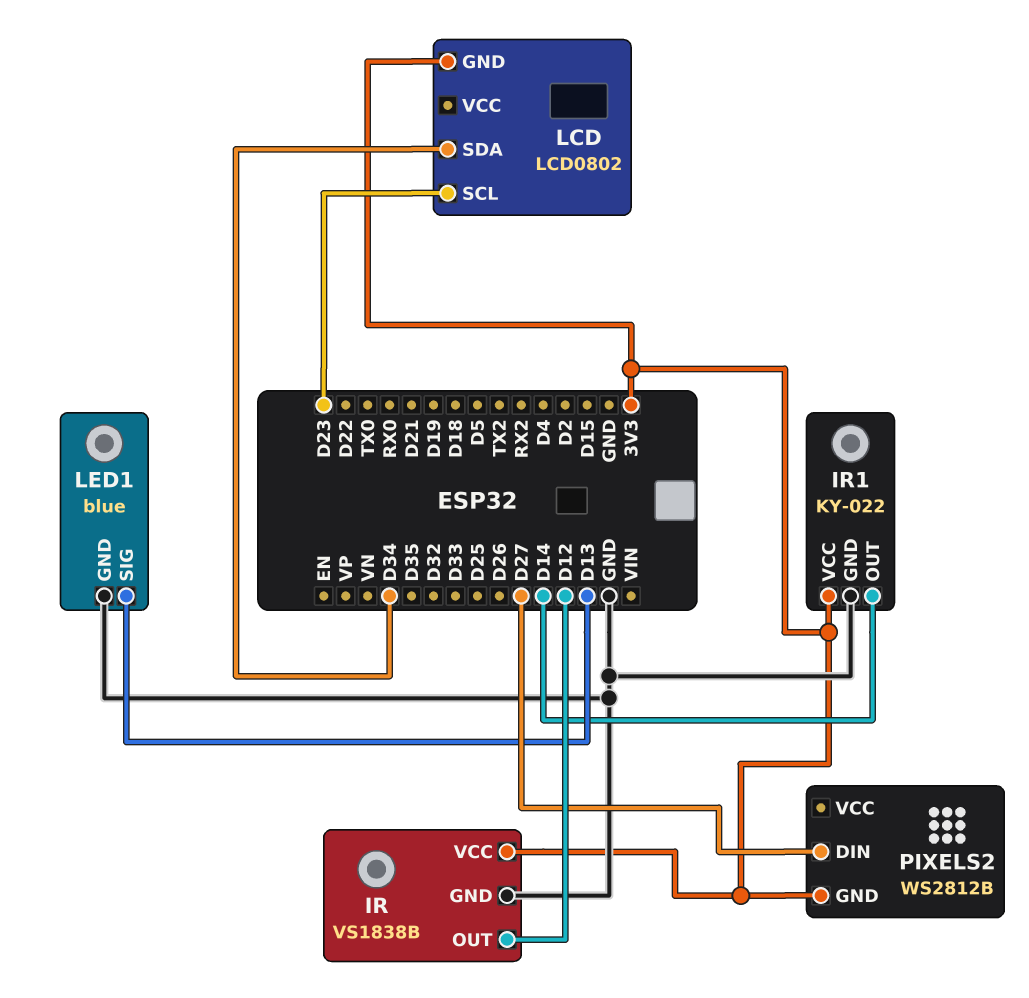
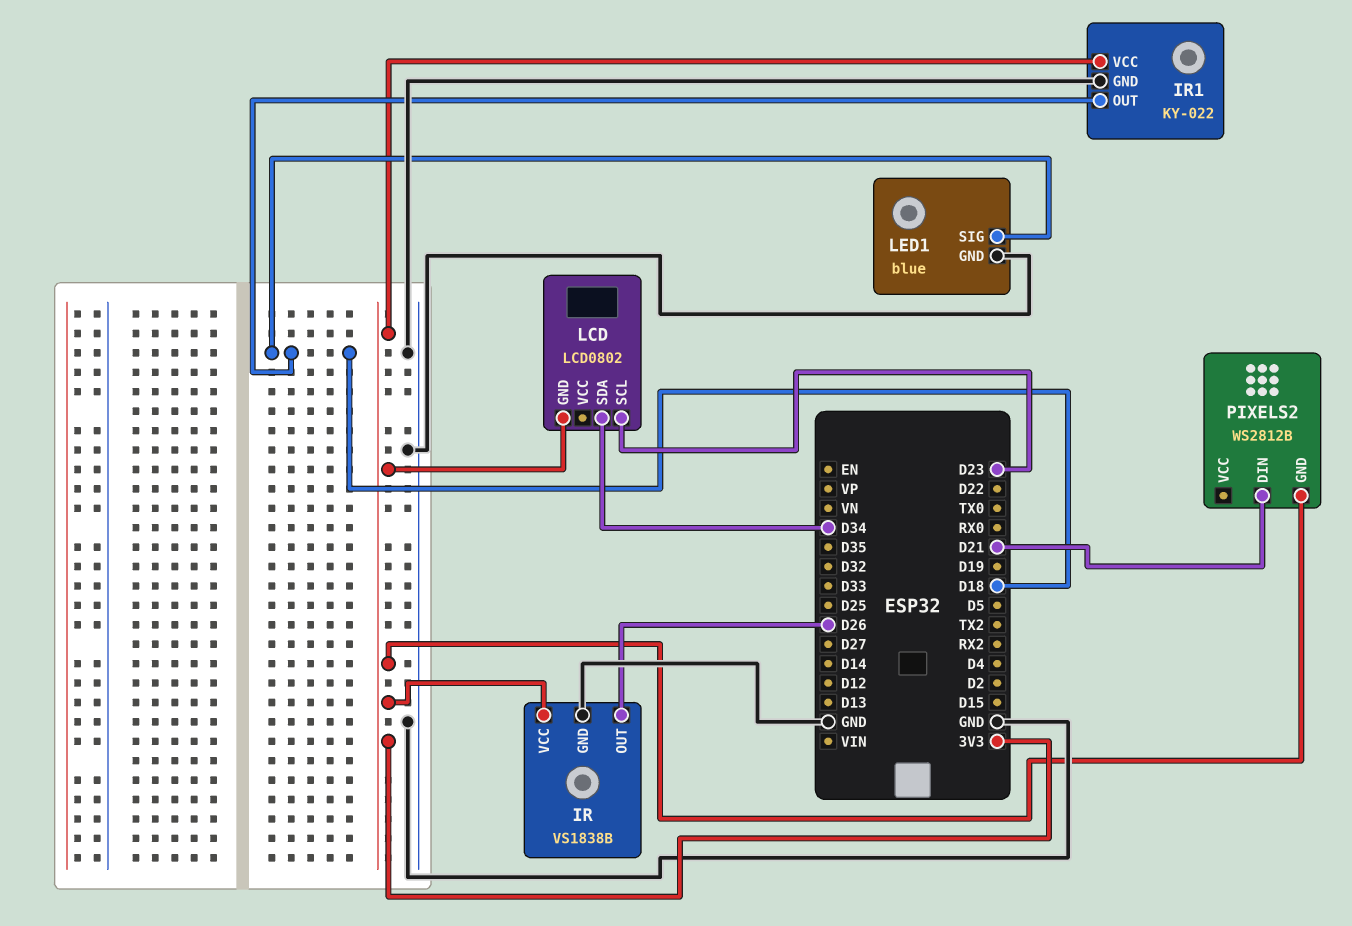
IR pin OUT: D12 -> D26
IR1 pin OUT: D14 -> D18
LED1 pin SIG: D13 -> D18
PIXELS2 pin DIN: D27 -> D21

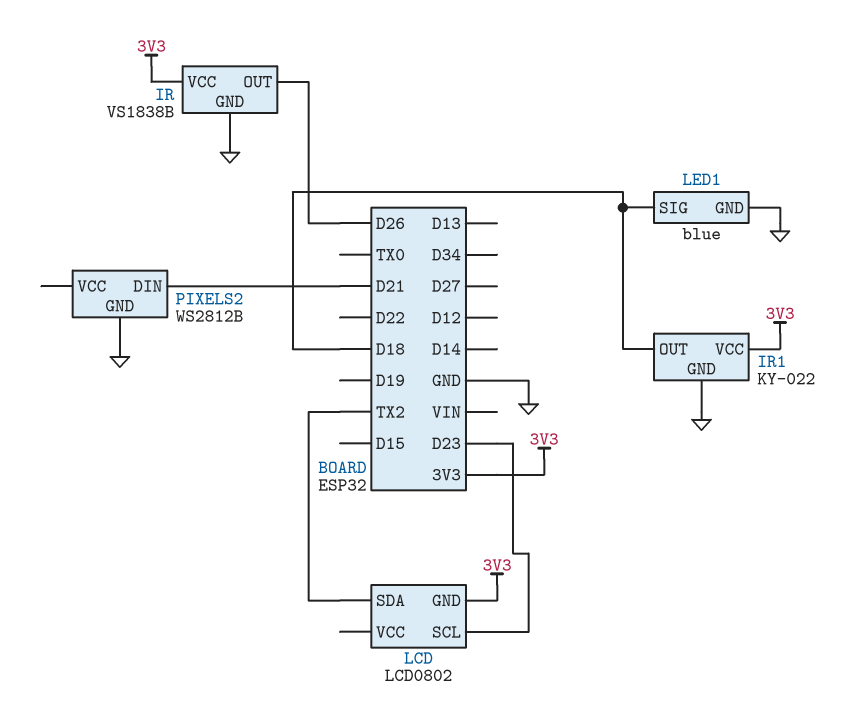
LCD pin SDA: D34 -> TX2
PIXELS2 pin GND: 3V3 -> GND

